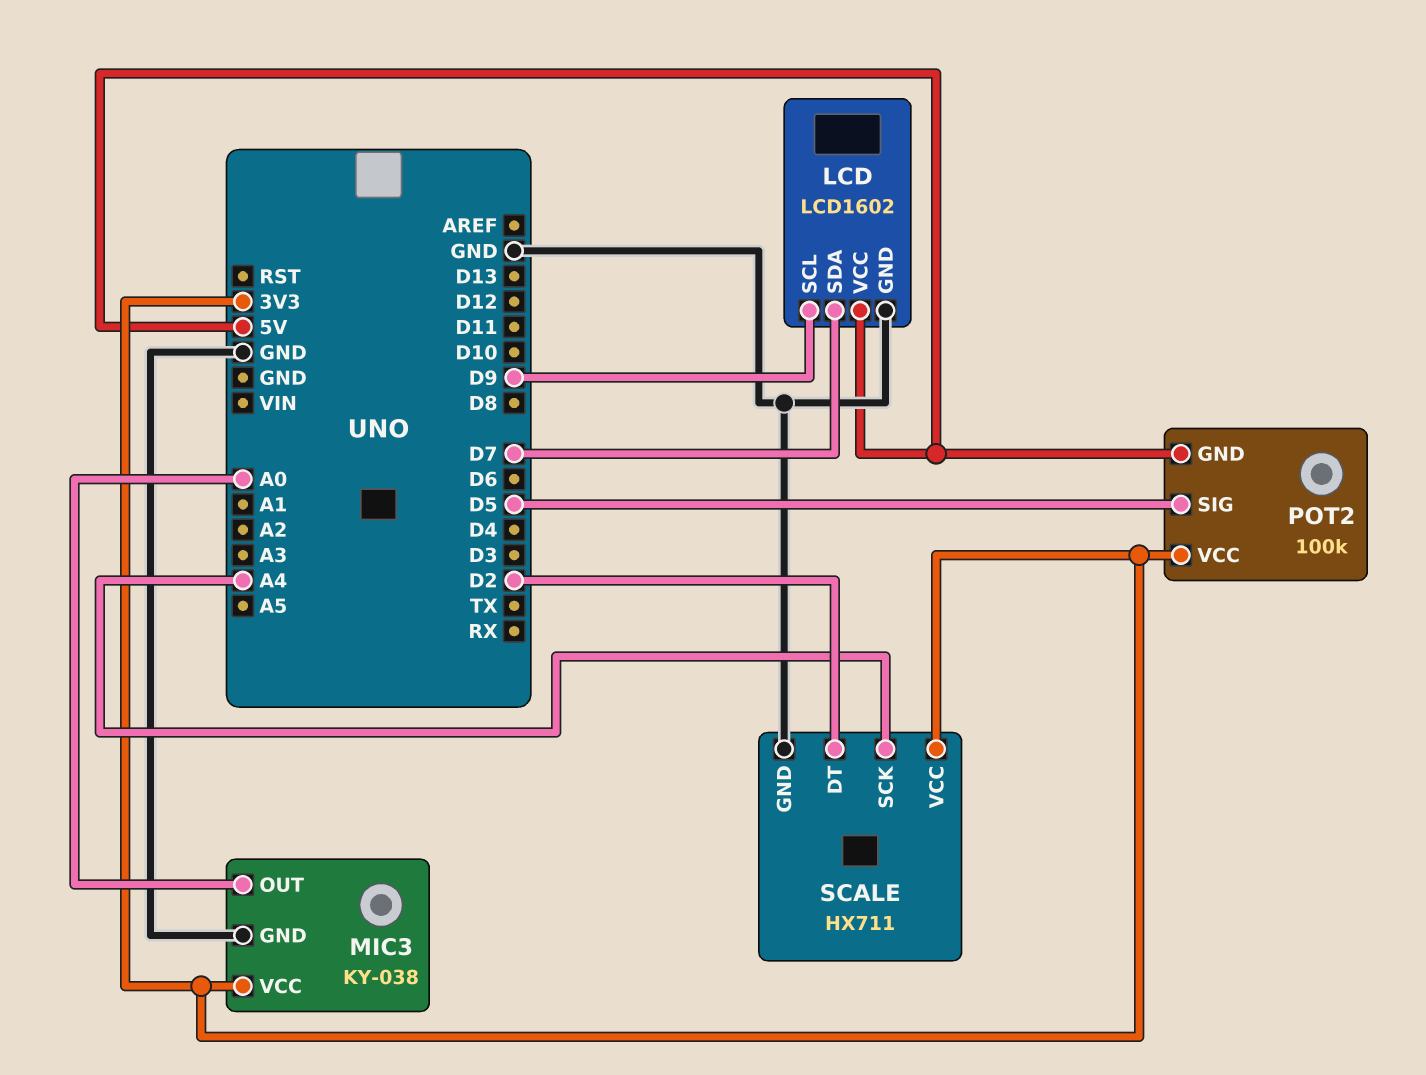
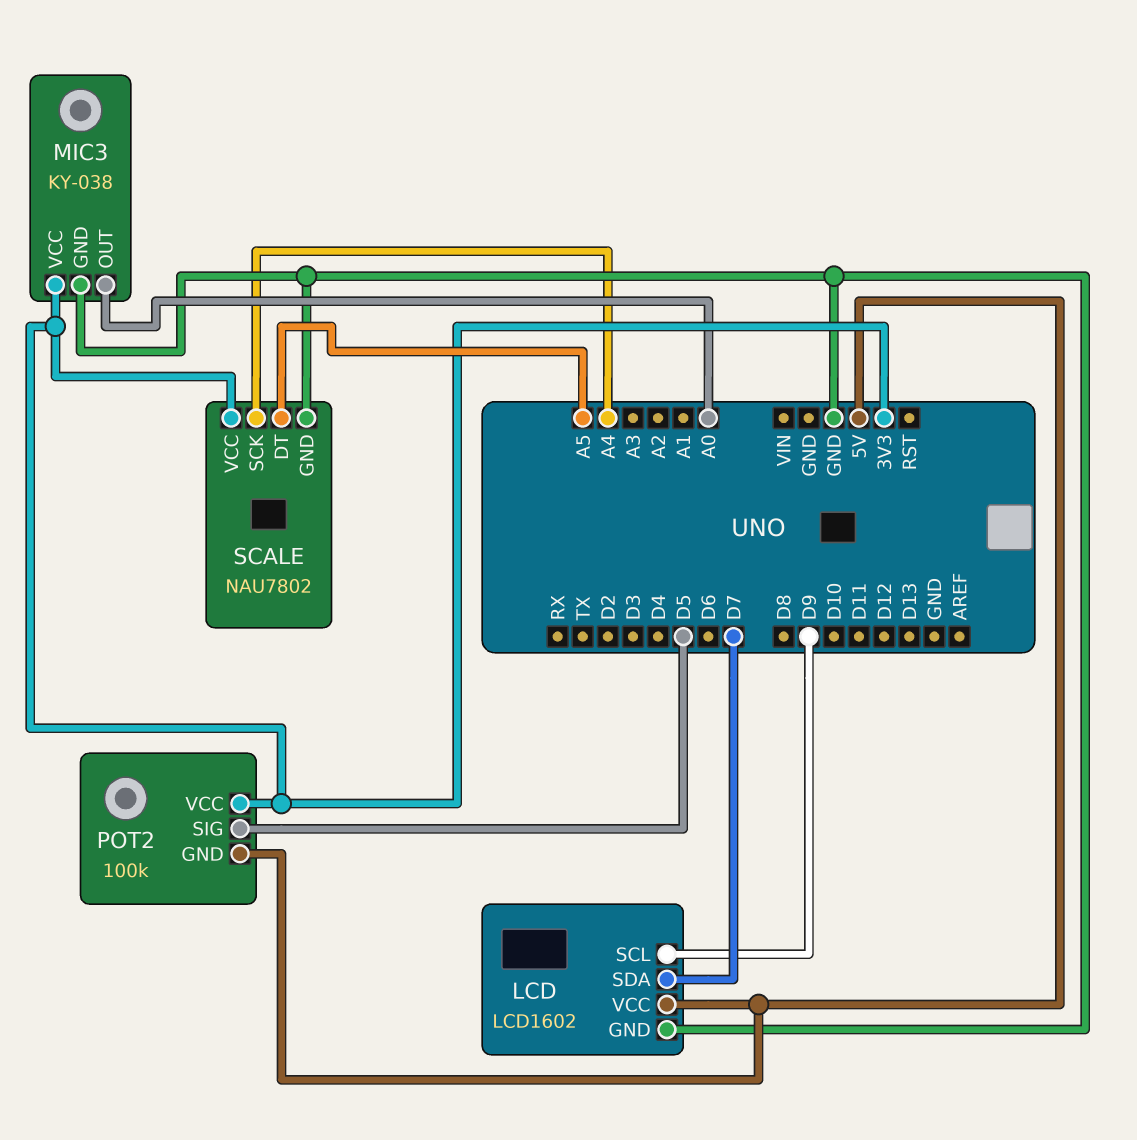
SCALE: HX711 -> NAU7802
SCALE pin DT: D2 -> A5

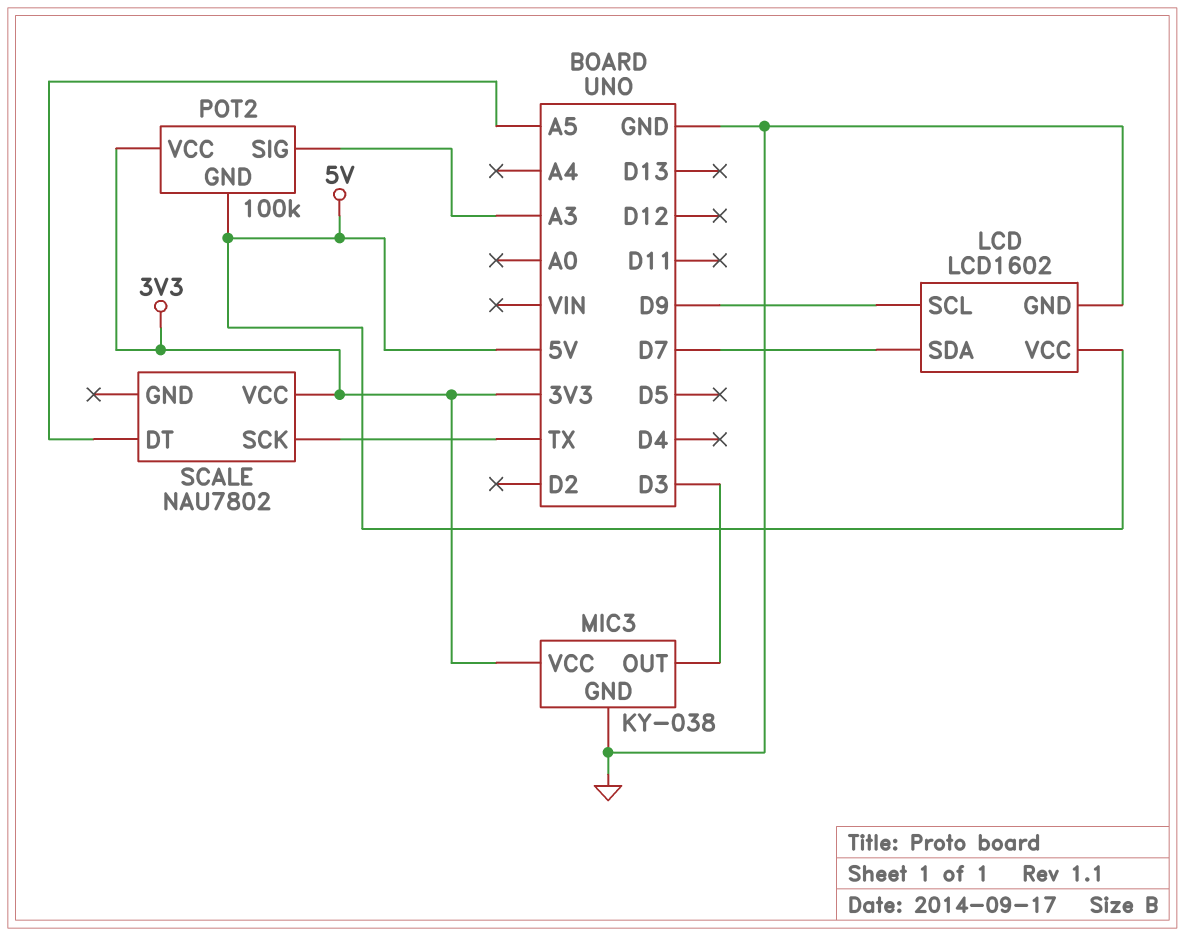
MIC3 pin OUT: A0 -> D3
POT2 pin SIG: D5 -> A3
SCALE pin GND: GND -> none
SCALE pin SCK: A4 -> TX

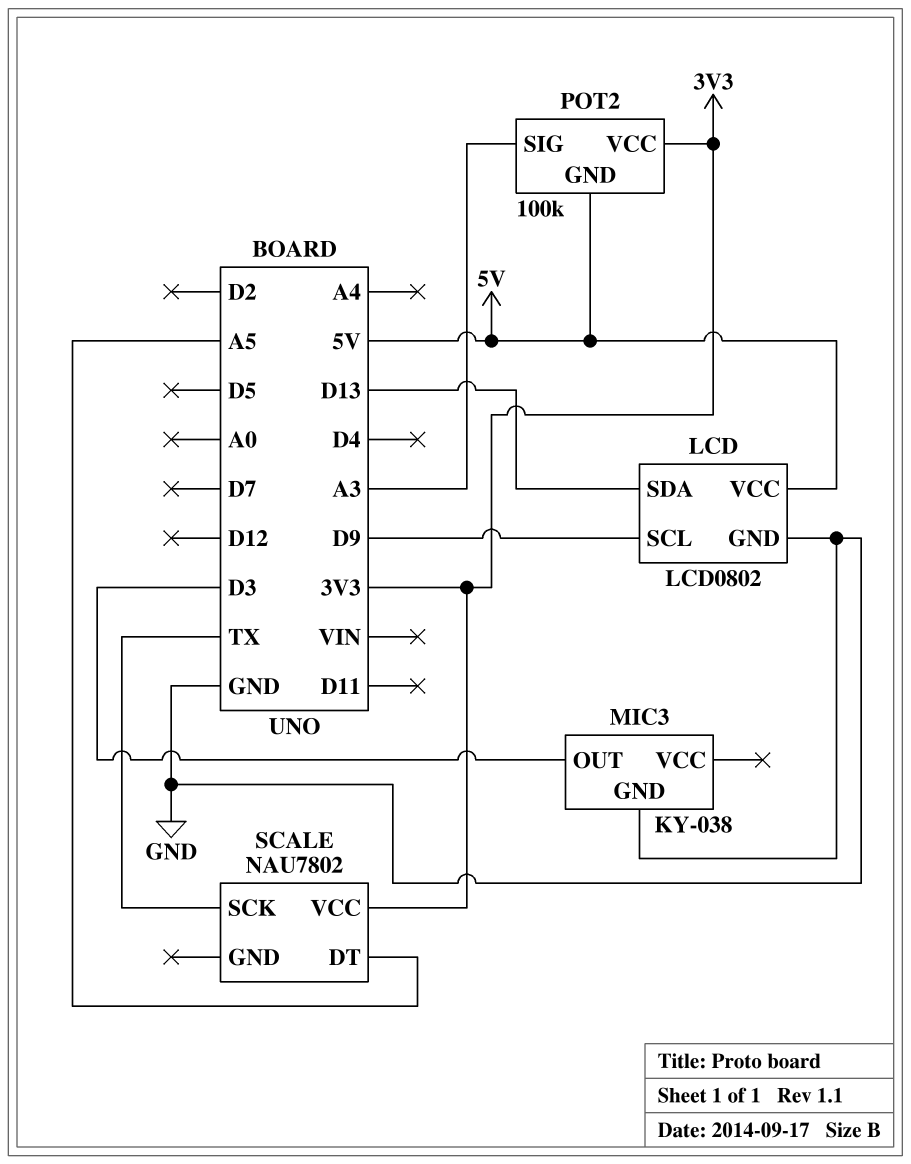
LCD: LCD1602 -> LCD0802
LCD pin SDA: D7 -> D13
MIC3 pin VCC: 3V3 -> none

